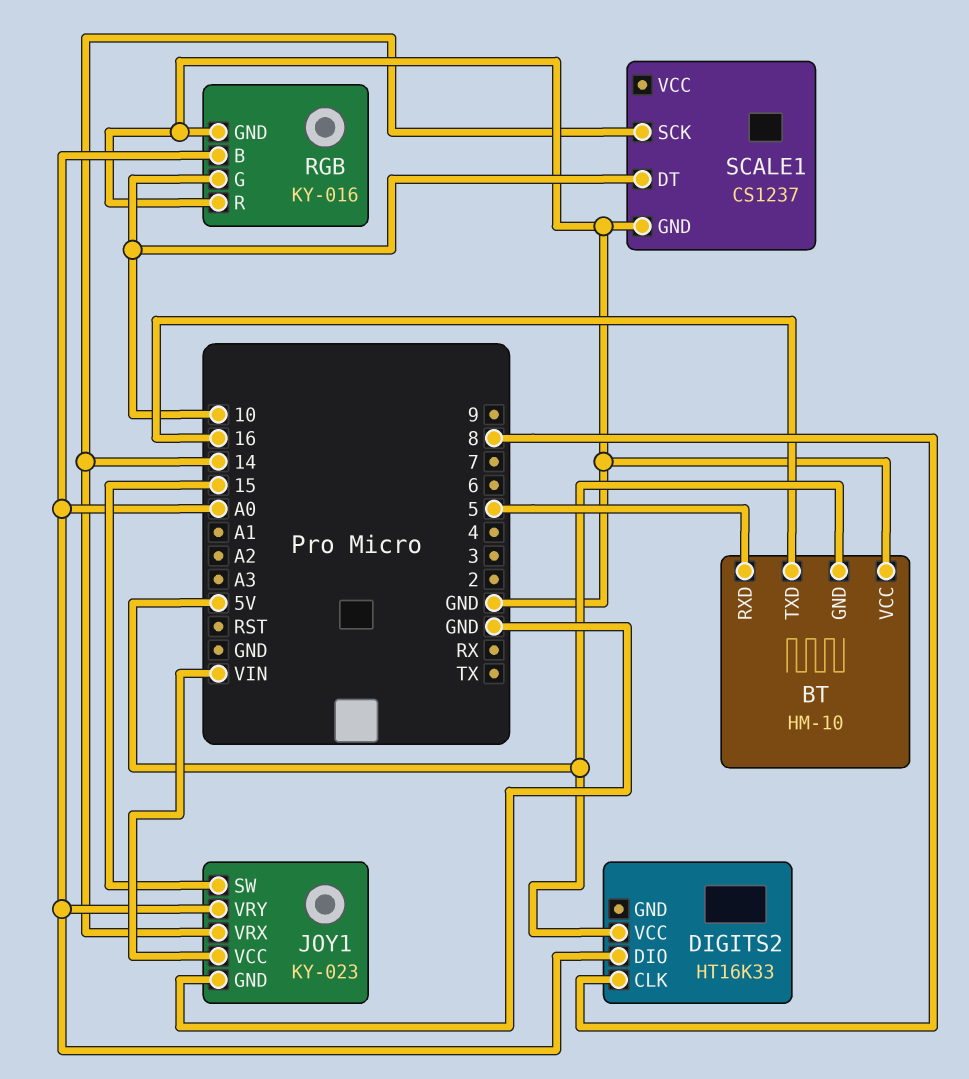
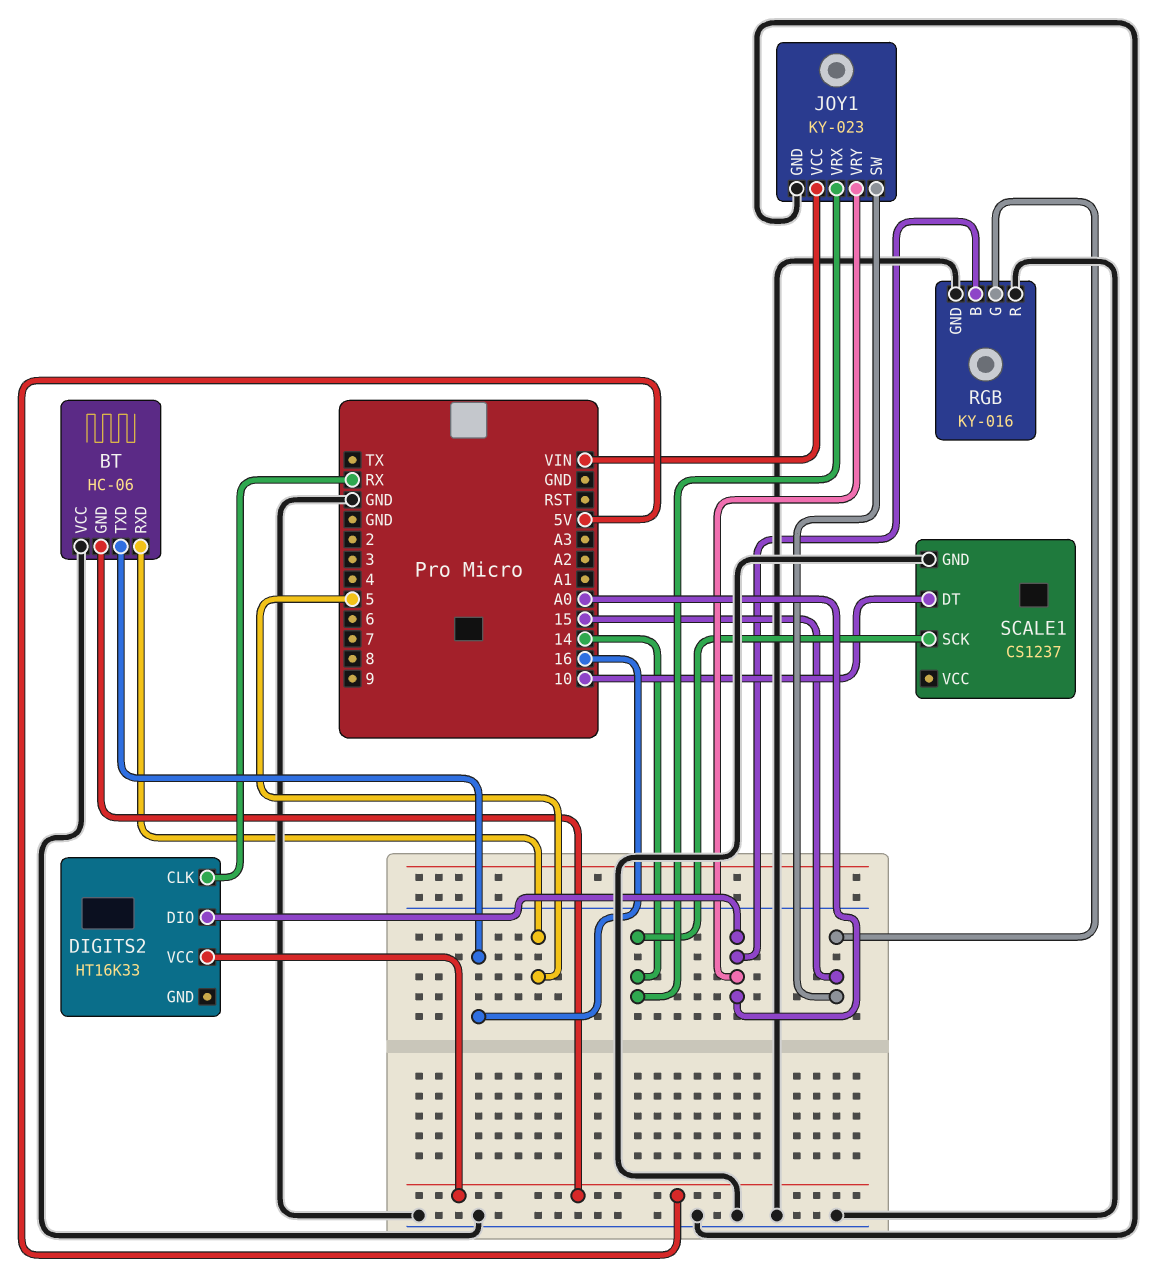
BT: HM-10 -> HC-06
DIGITS2 pin CLK: 8 -> RX
RGB pin G: 10 -> 15

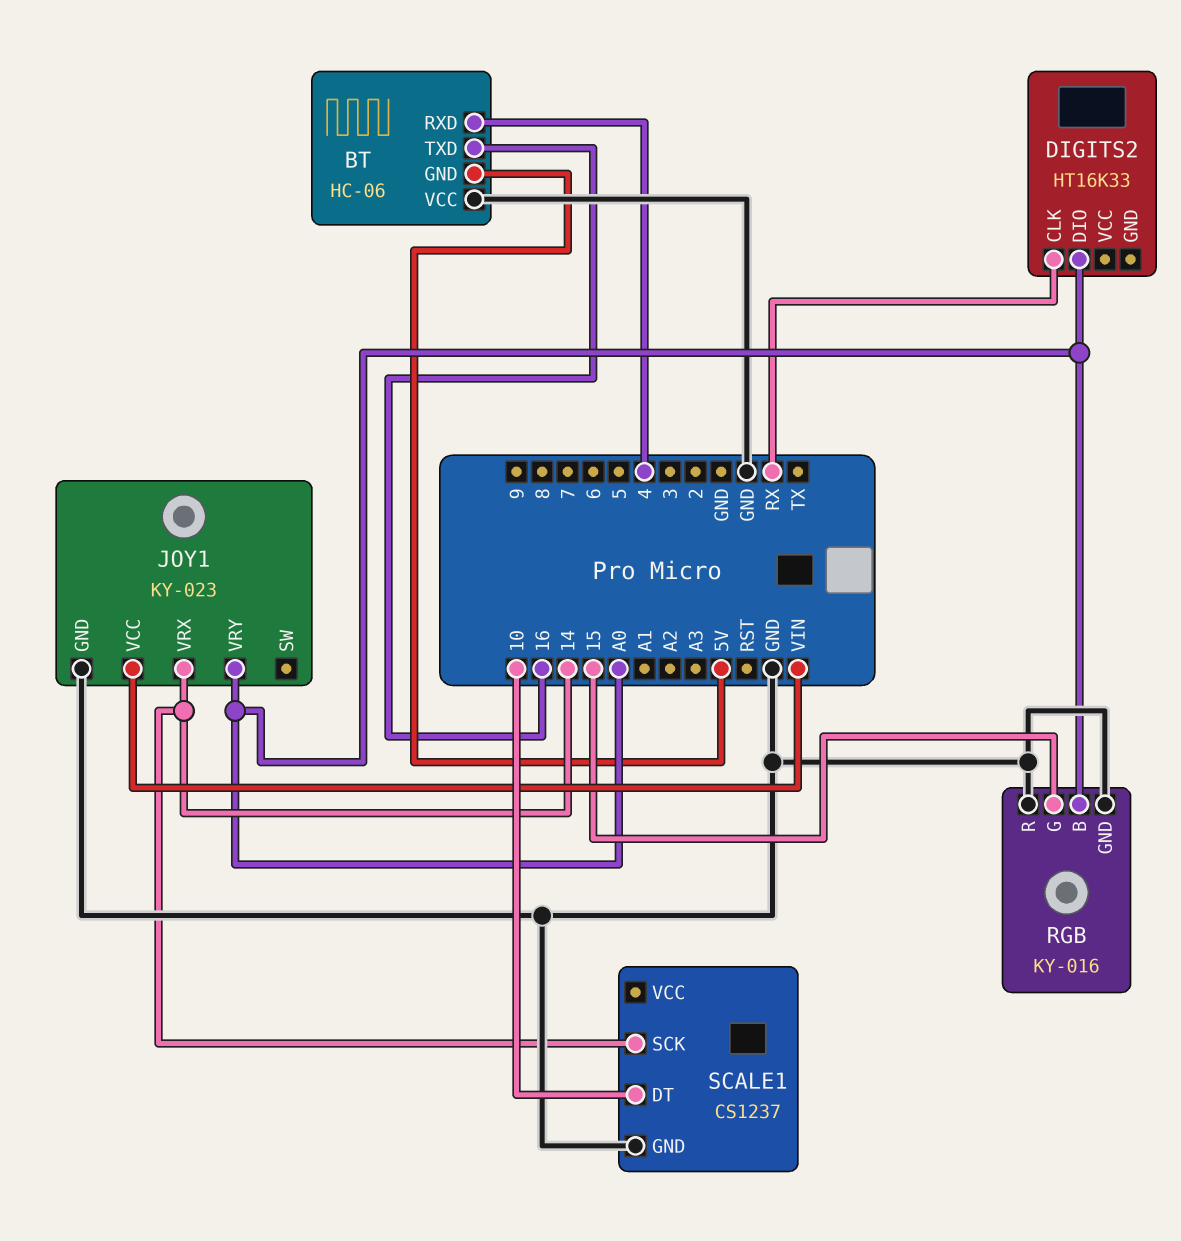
BT pin RXD: 5 -> 4
DIGITS2 pin VCC: 5V -> none
JOY1 pin SW: 15 -> none

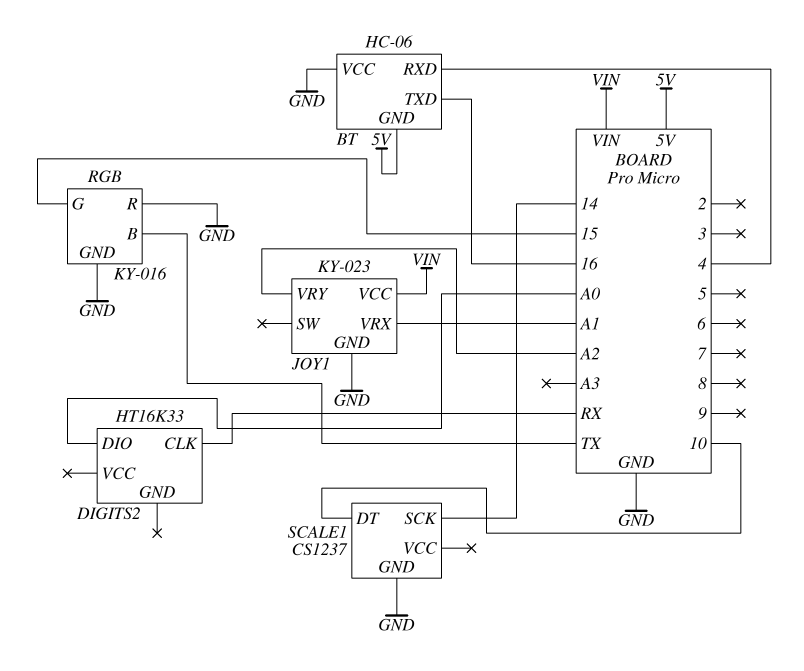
JOY1 pin VRX: 14 -> A1
JOY1 pin VRY: A0 -> A2
RGB pin B: A0 -> TX

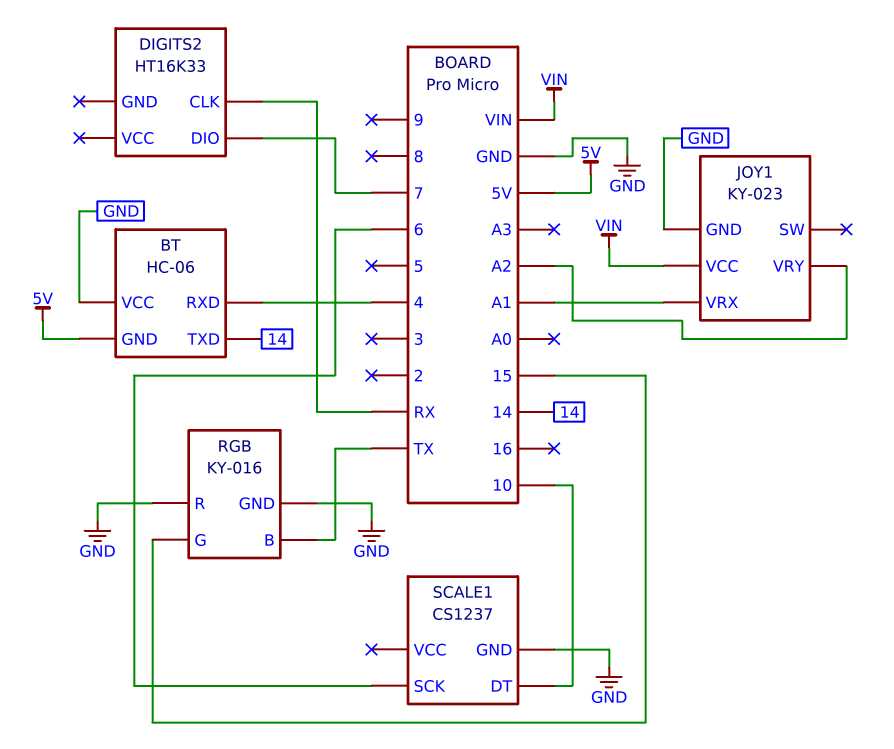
BT pin TXD: 16 -> 14
DIGITS2 pin DIO: A0 -> 7
SCALE1 pin SCK: 14 -> 6

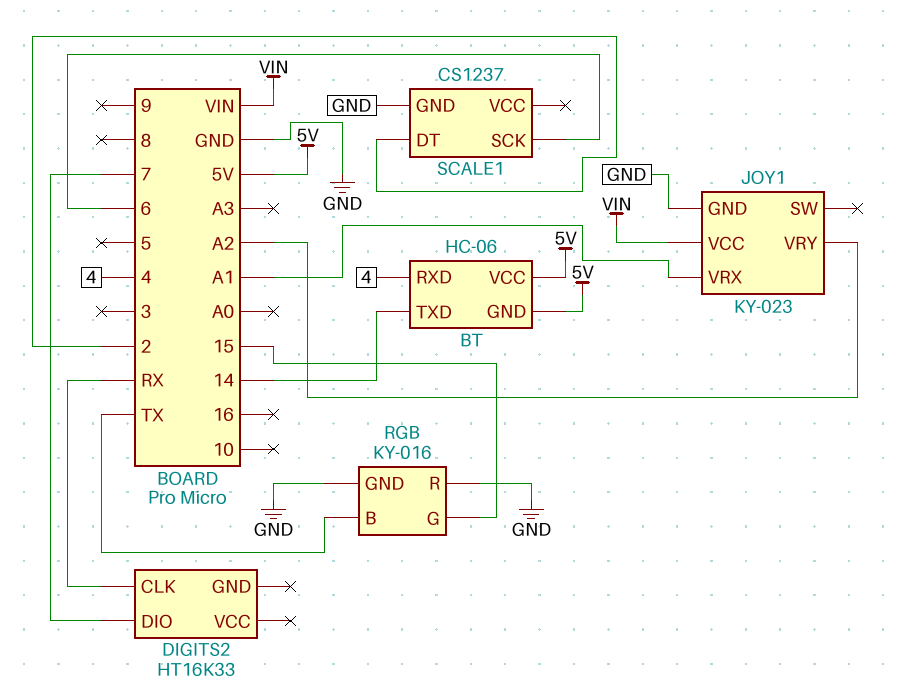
BT pin VCC: GND -> 5V
SCALE1 pin DT: 10 -> 2

